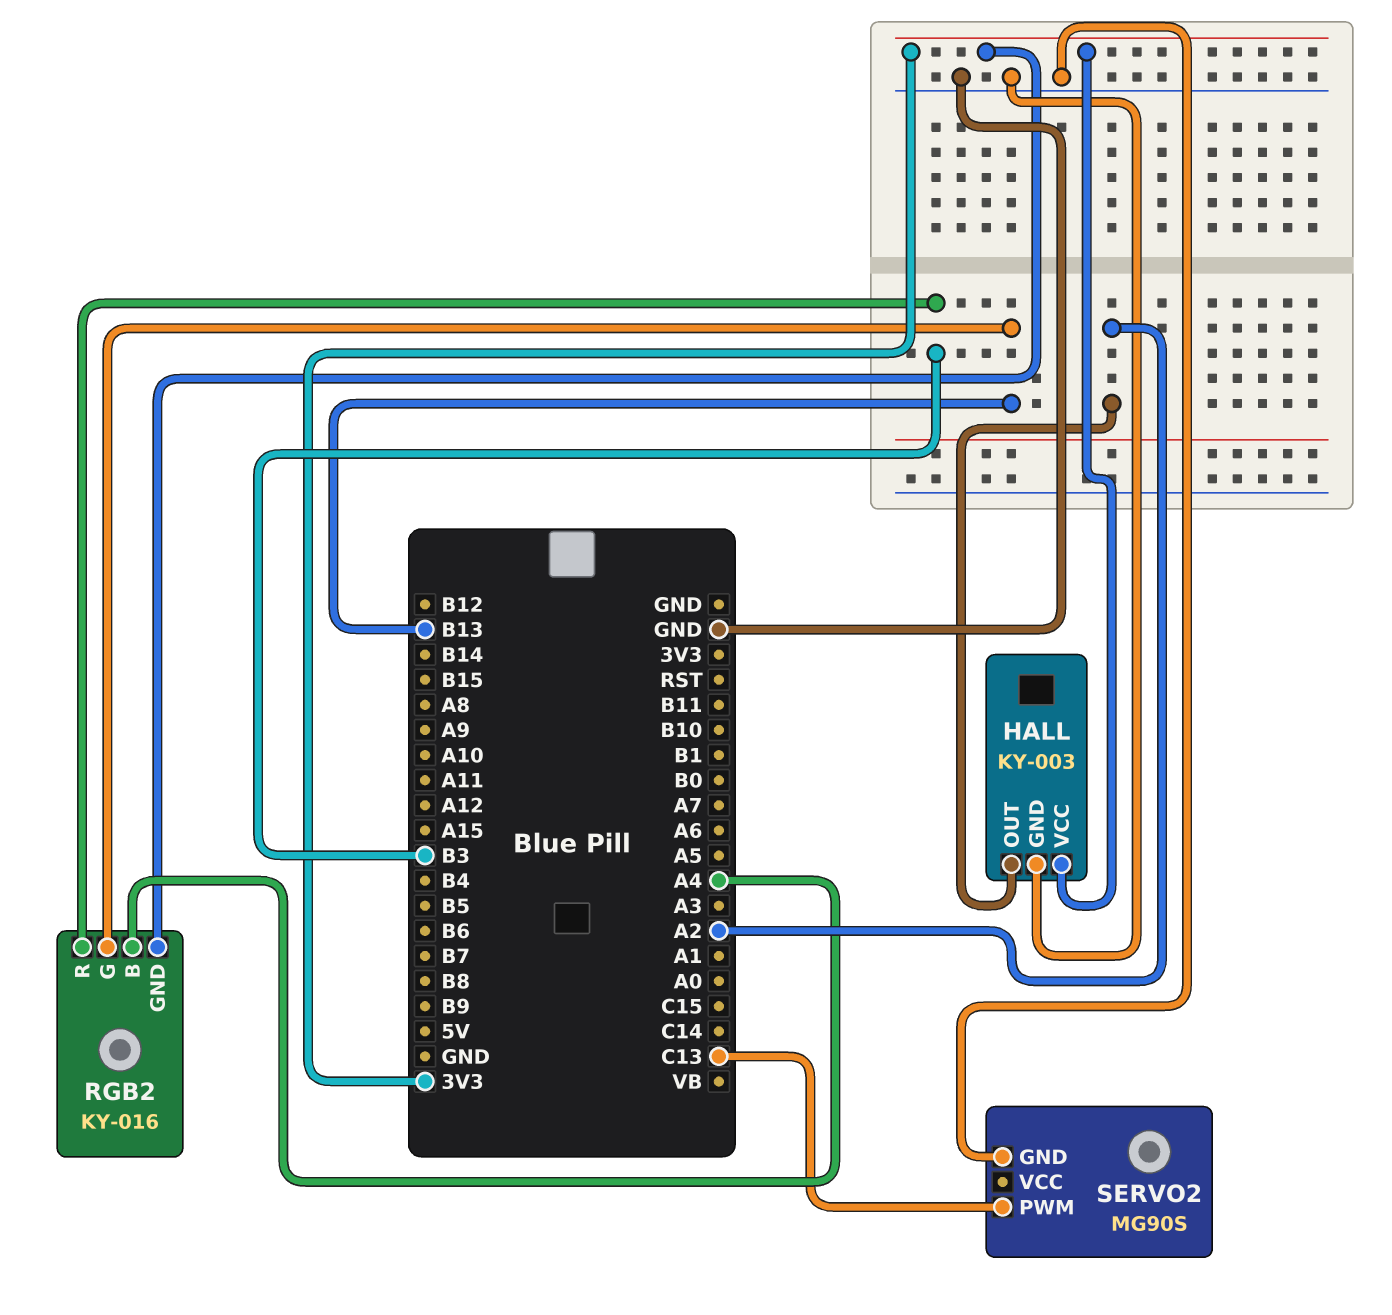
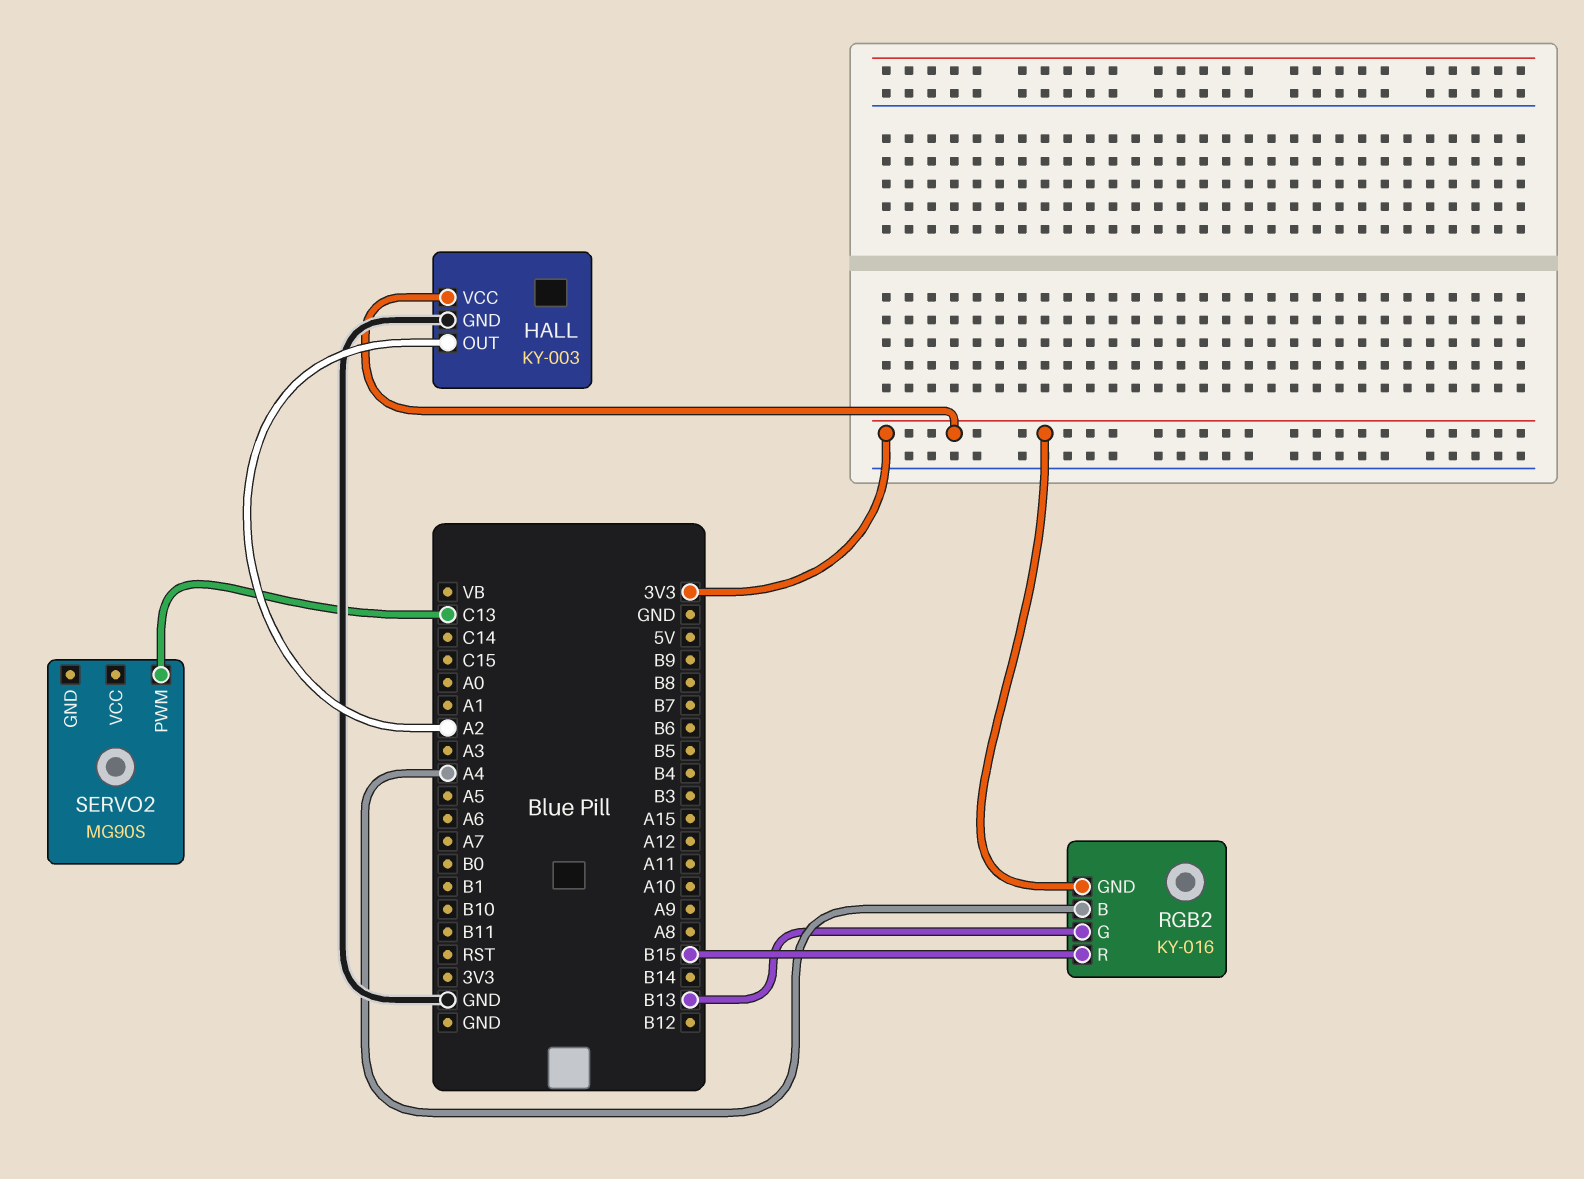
RGB2 pin R: B3 -> B15
SERVO2 pin GND: GND -> none

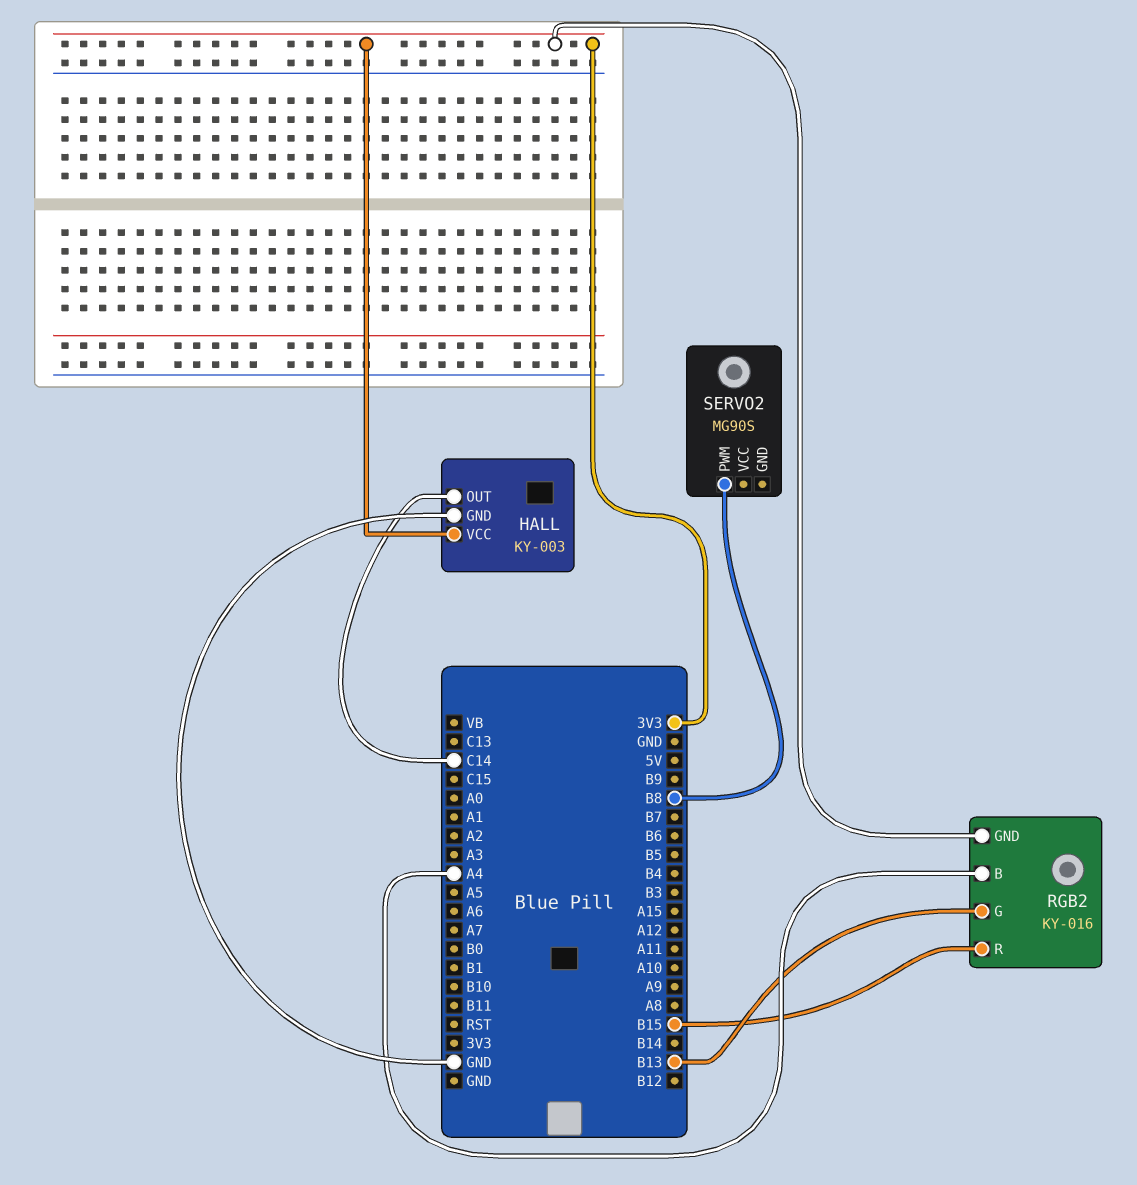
HALL pin OUT: A2 -> C14
SERVO2 pin PWM: C13 -> B8

